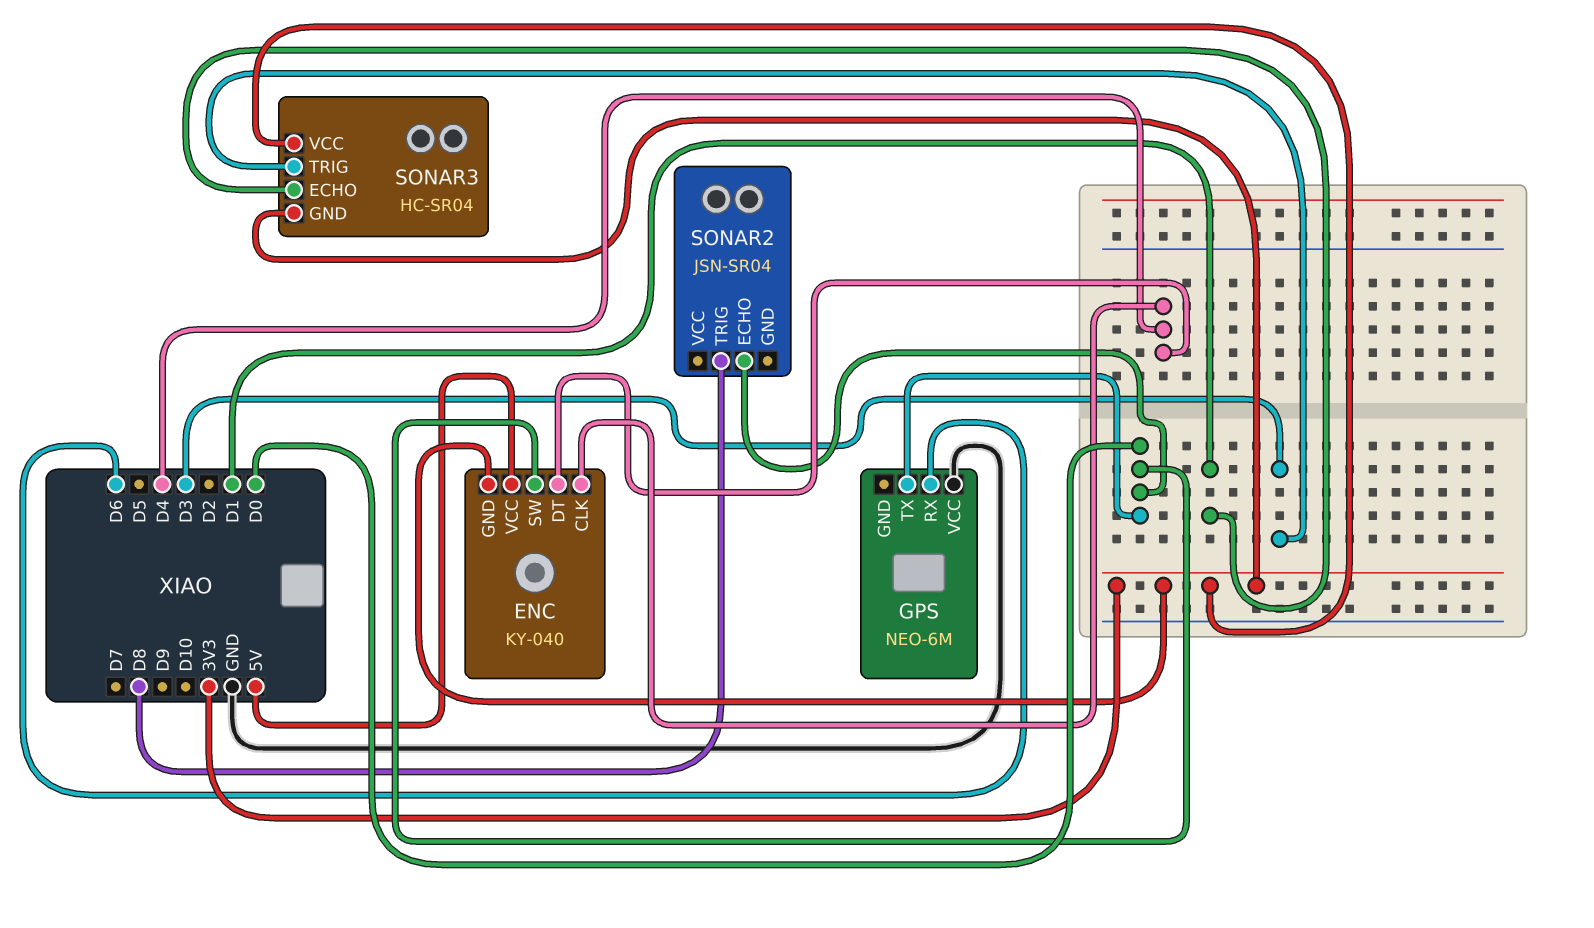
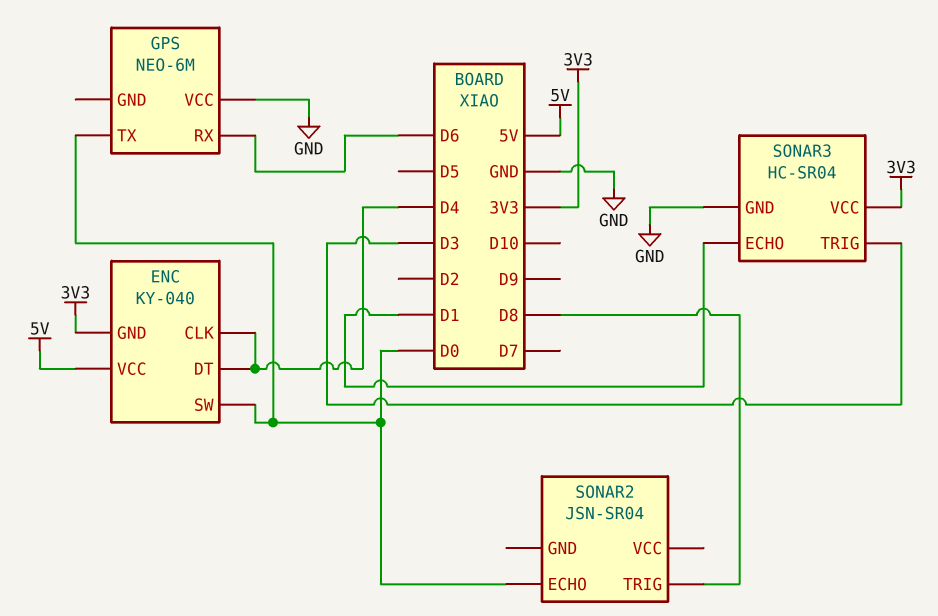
SONAR3 pin GND: 3V3 -> GND

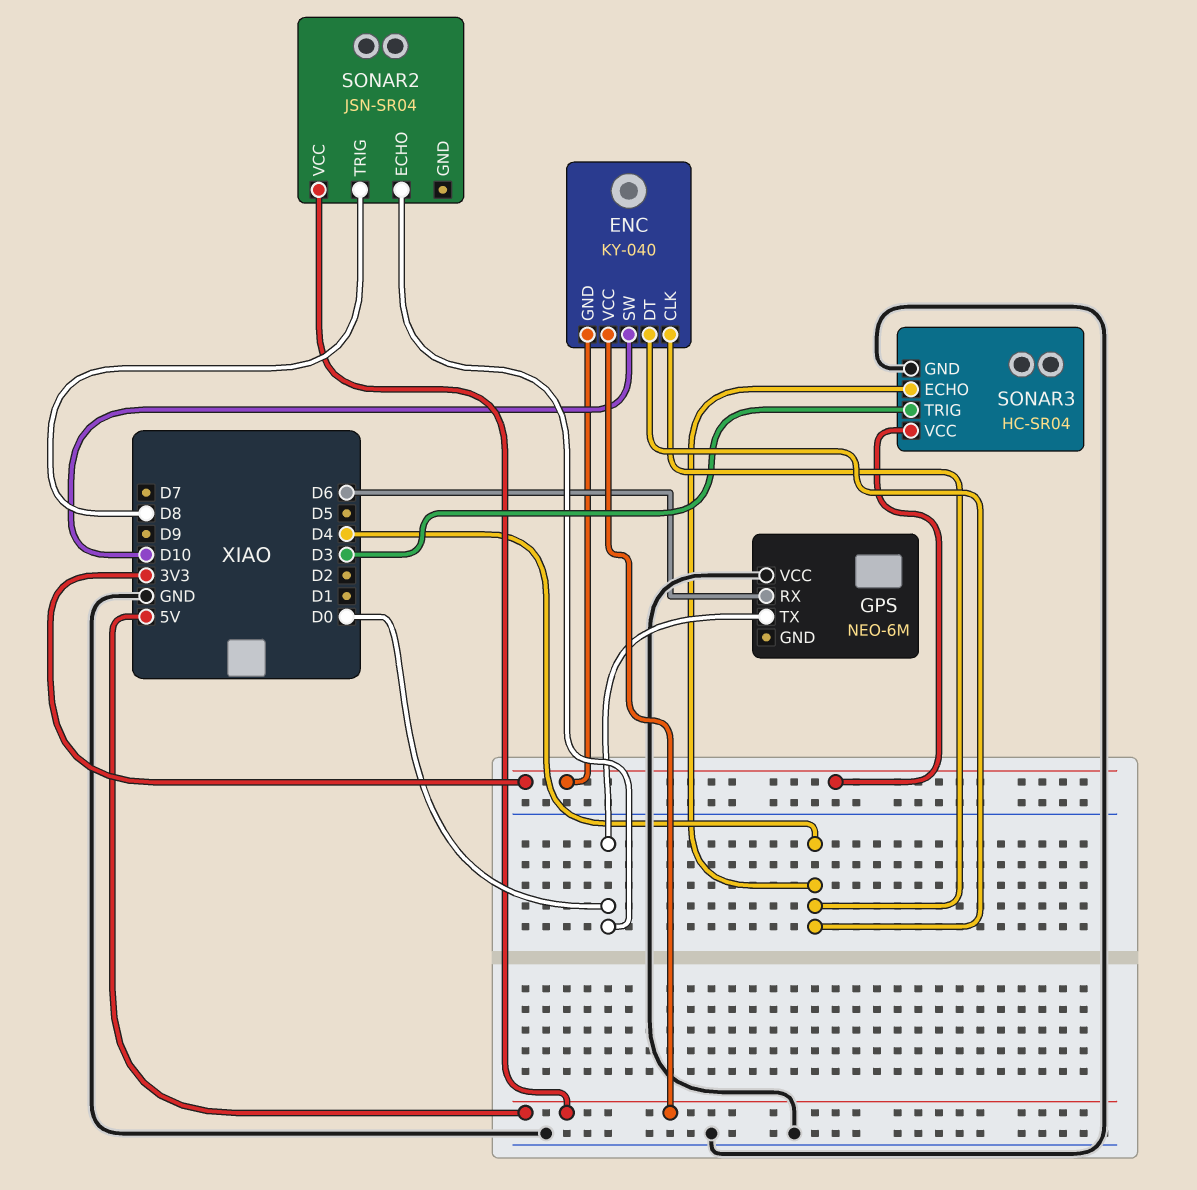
ENC pin SW: D0 -> D10
SONAR2 pin VCC: none -> 5V
SONAR3 pin ECHO: D1 -> D4

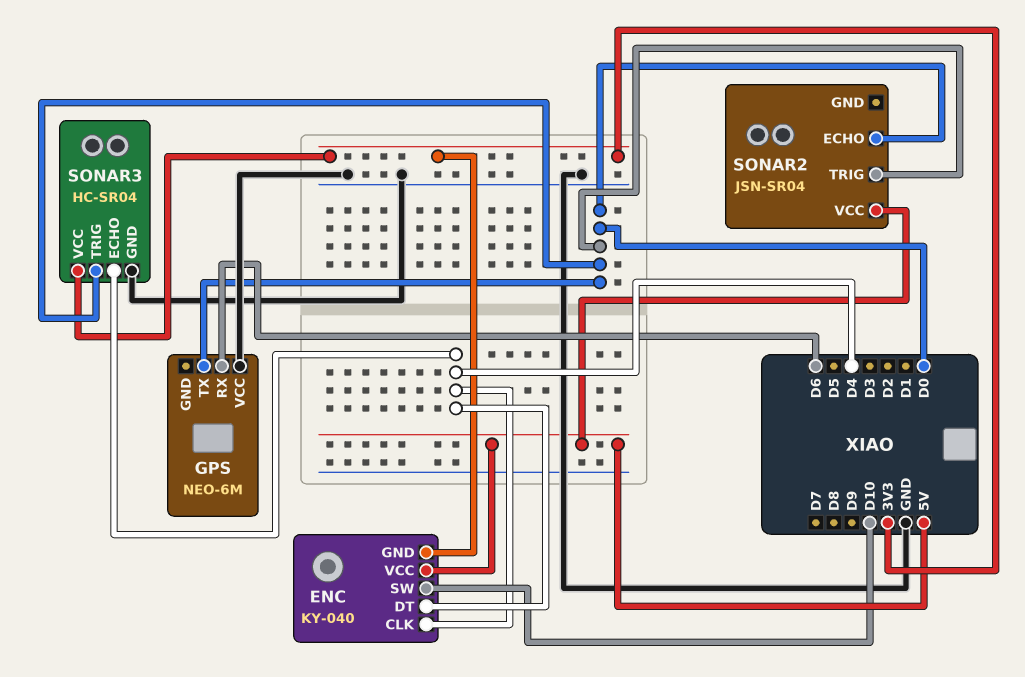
SONAR2 pin TRIG: D8 -> D0
SONAR3 pin TRIG: D3 -> D0

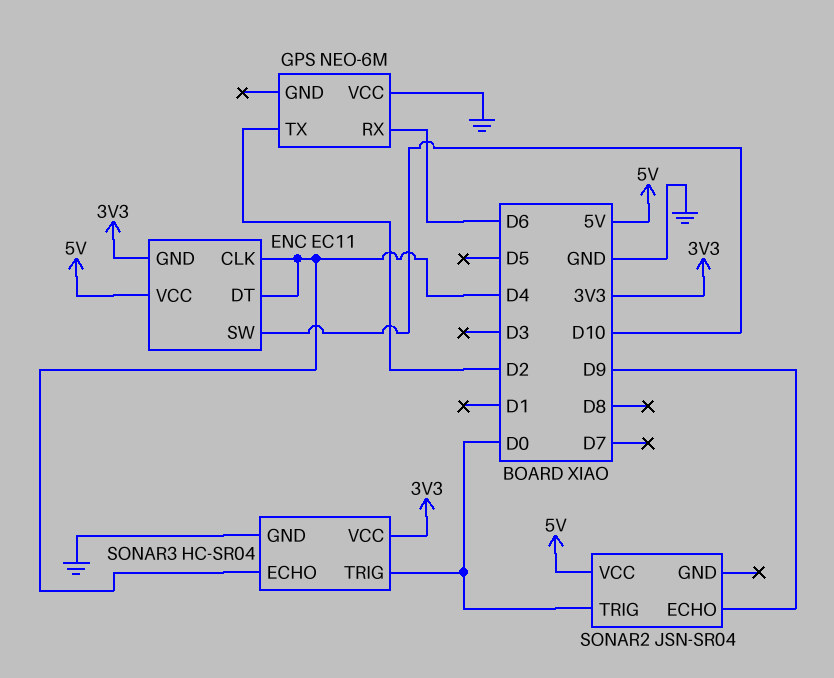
ENC: KY-040 -> EC11
GPS pin TX: D0 -> D2
SONAR2 pin ECHO: D0 -> D9

